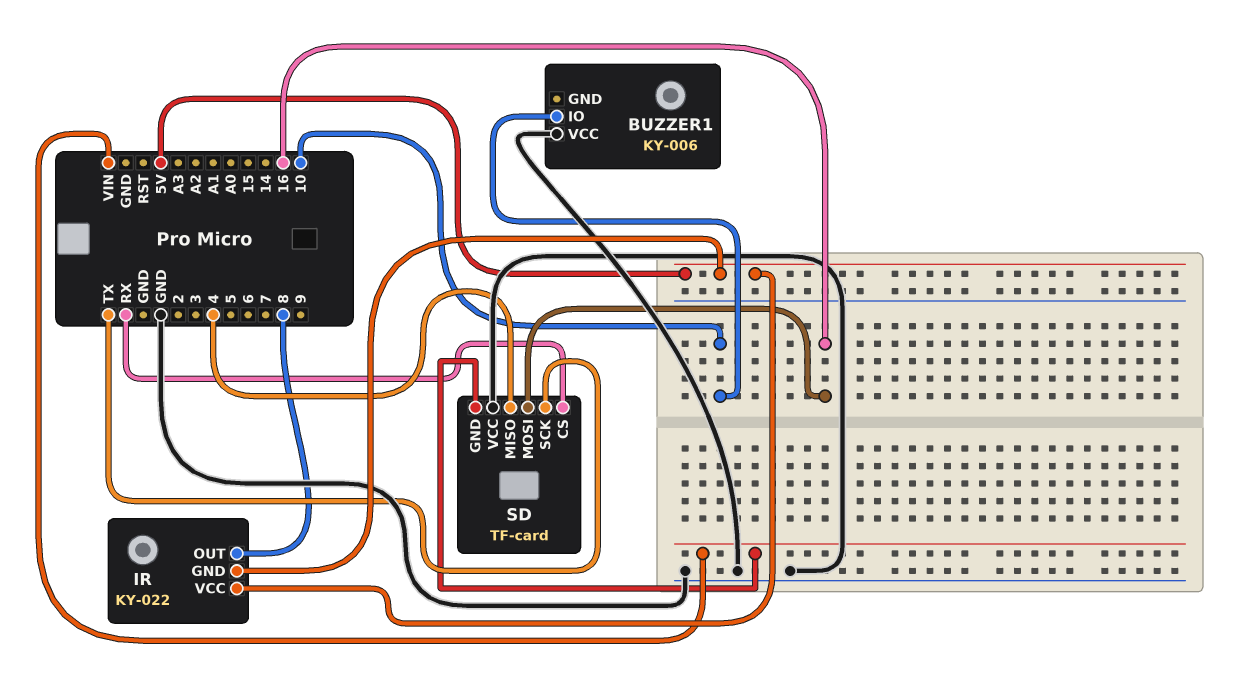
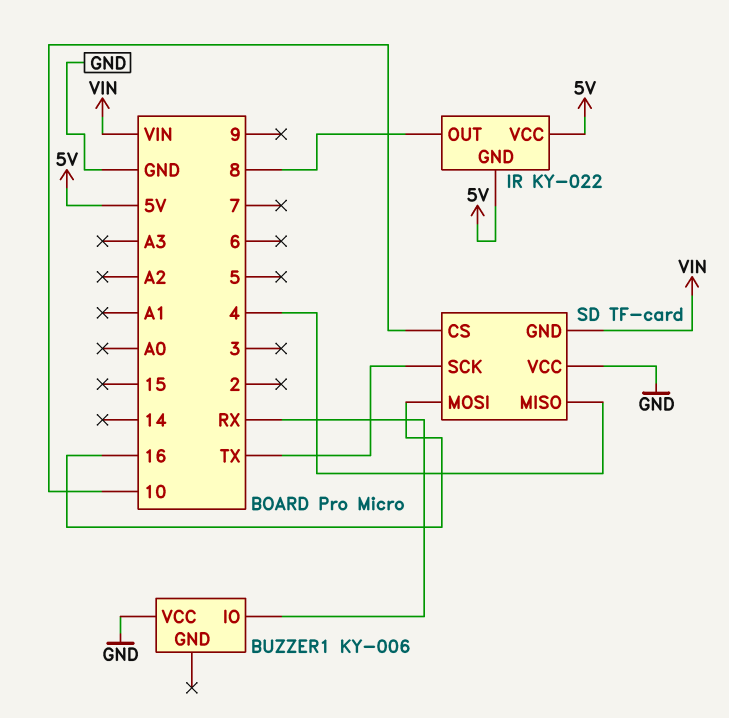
BUZZER1 pin IO: 10 -> RX
SD pin CS: RX -> 10

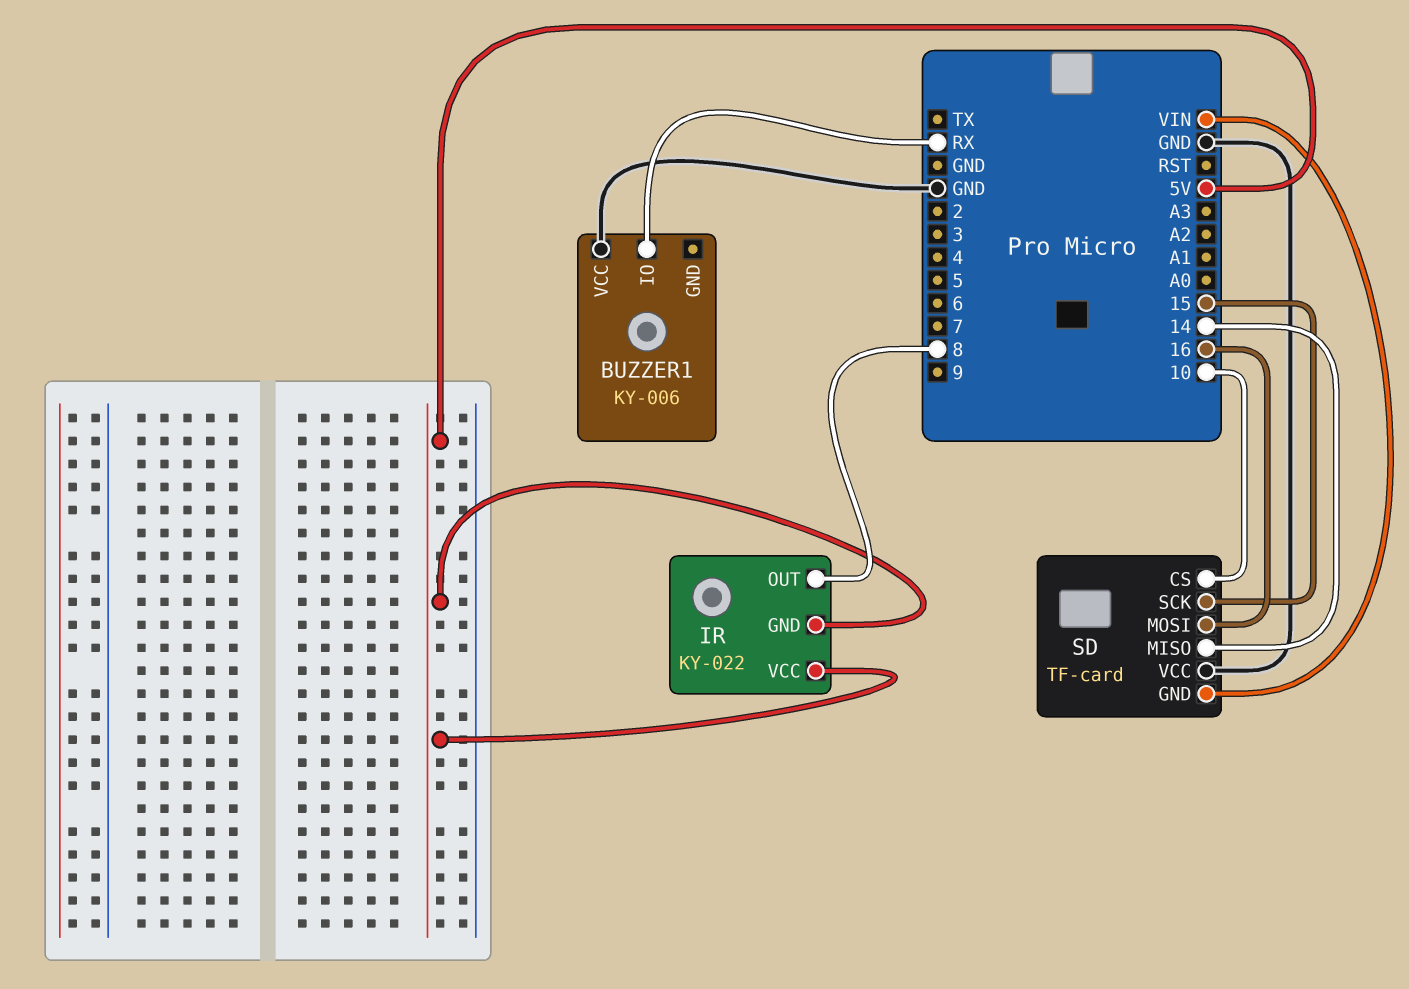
SD pin MISO: 4 -> 14
SD pin SCK: TX -> 15

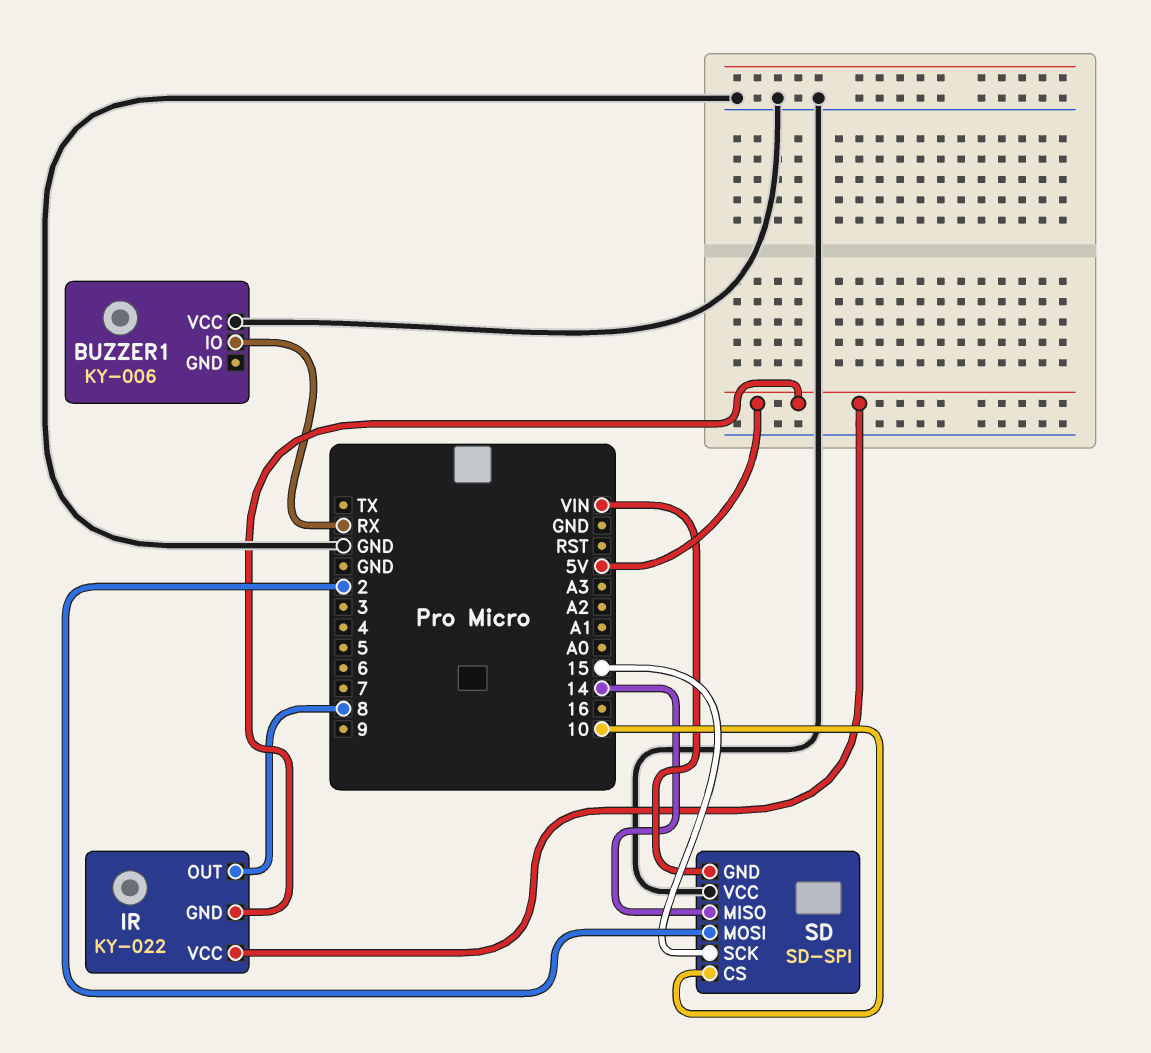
SD: TF-card -> SD-SPI
SD pin MOSI: 16 -> 2

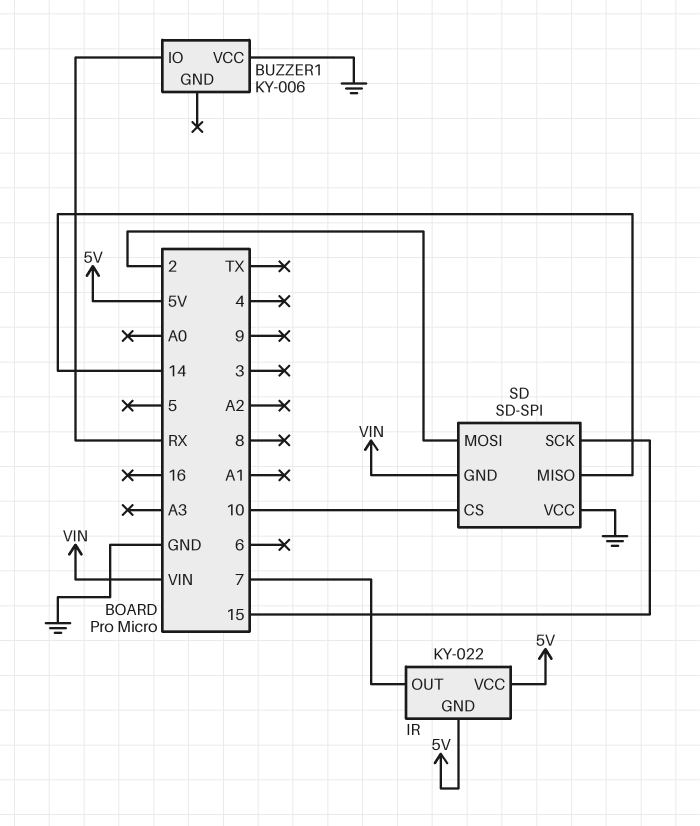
IR pin OUT: 8 -> 7

